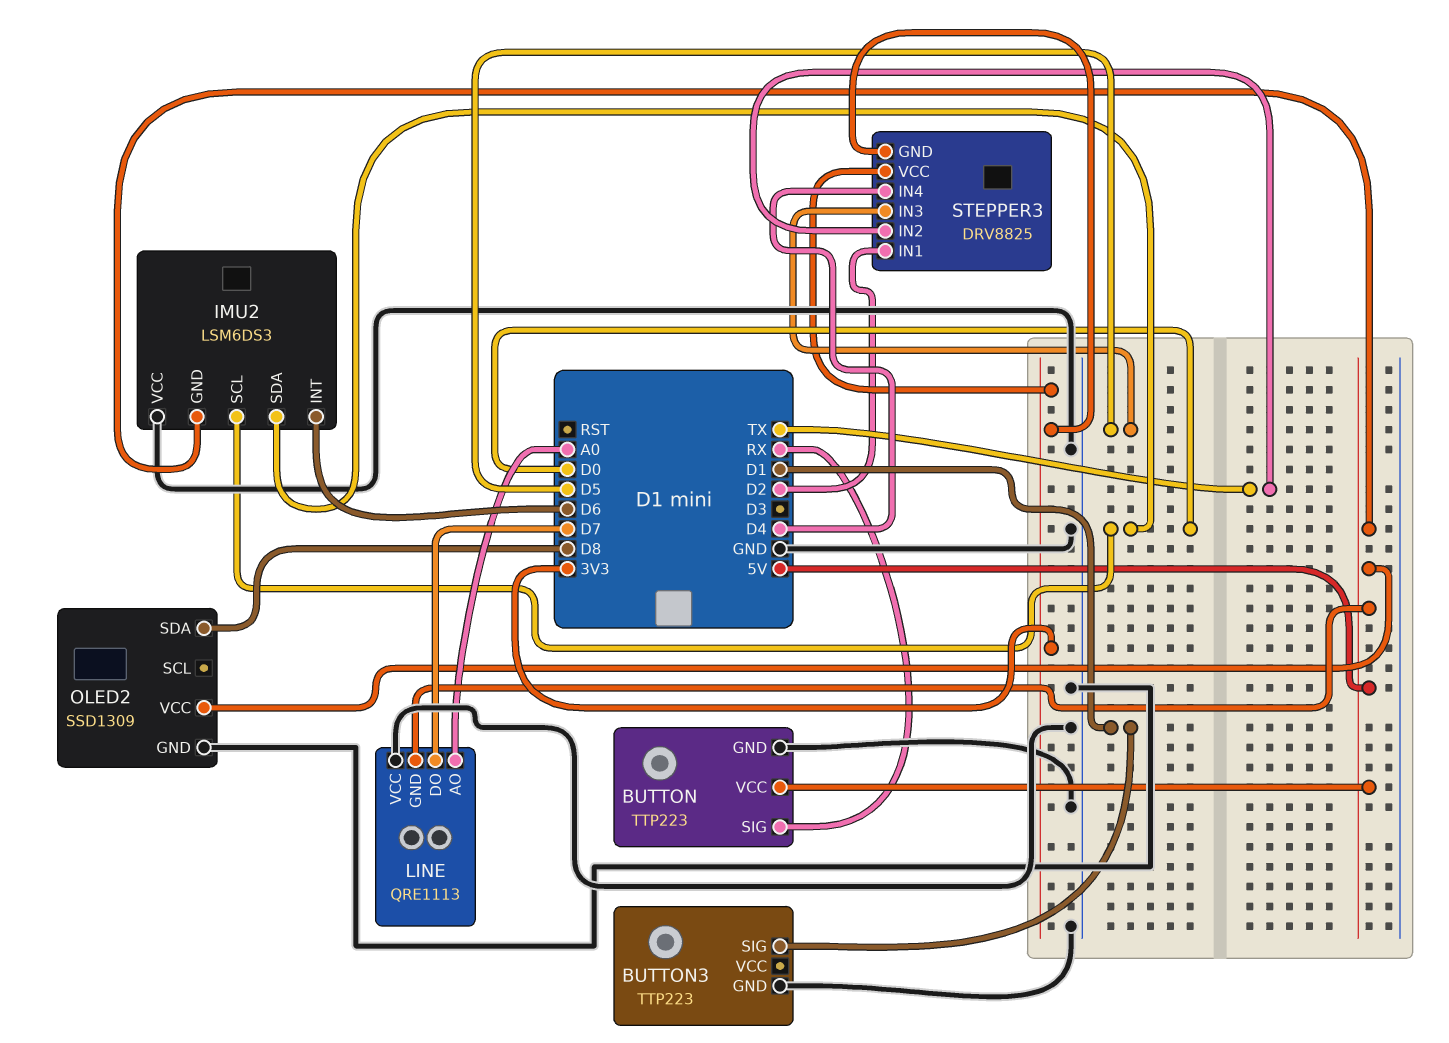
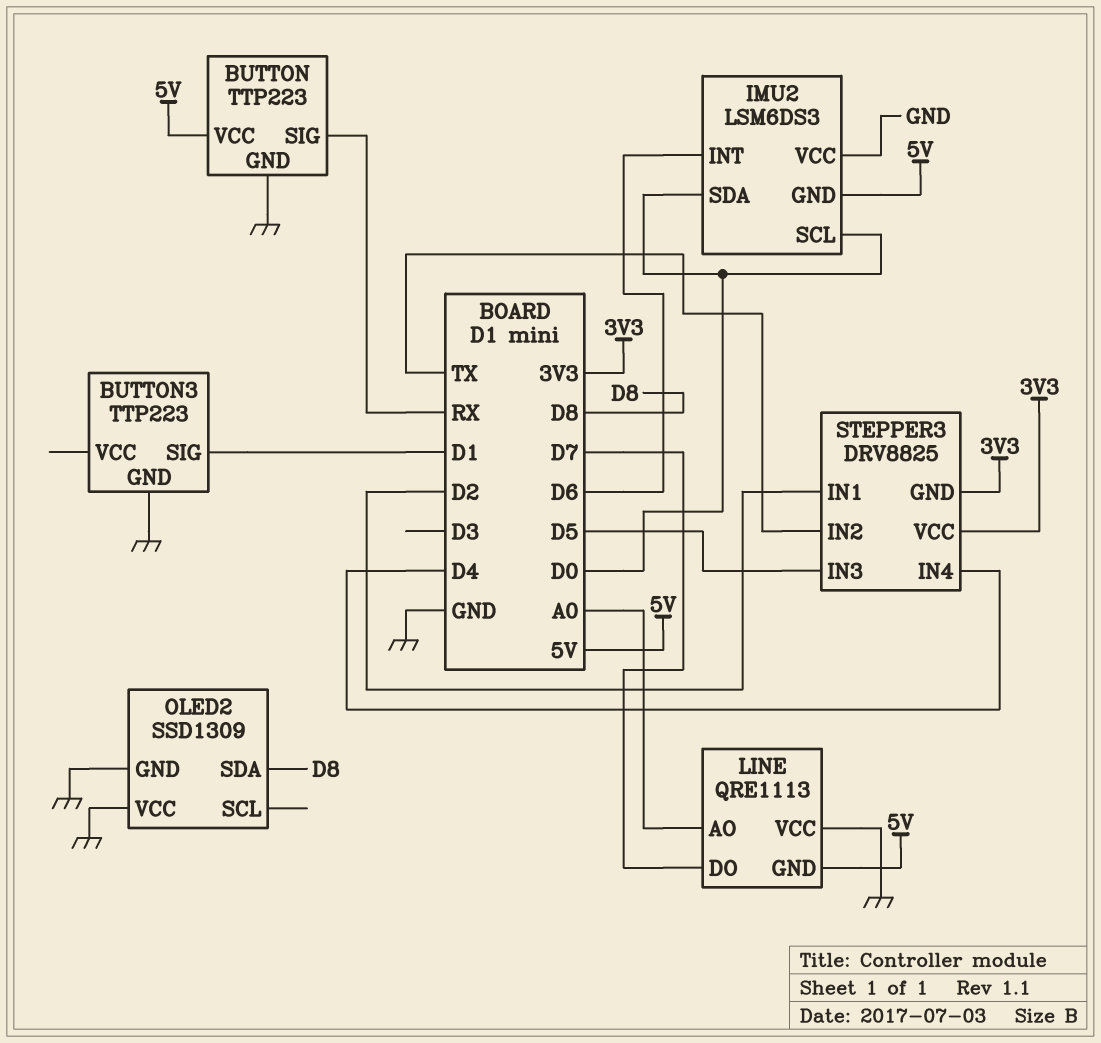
OLED2 pin VCC: 5V -> GND

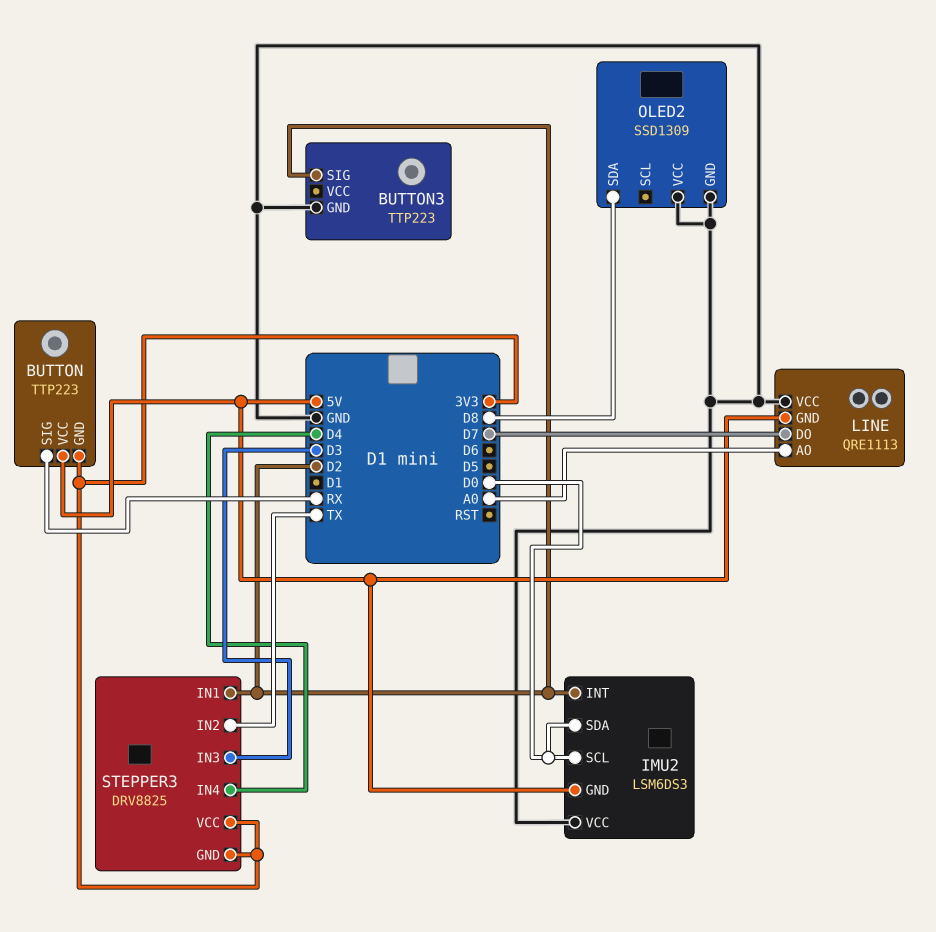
BUTTON pin GND: GND -> 3V3
BUTTON3 pin SIG: D1 -> D2
IMU2 pin INT: D6 -> D2
STEPPER3 pin IN3: D5 -> D3

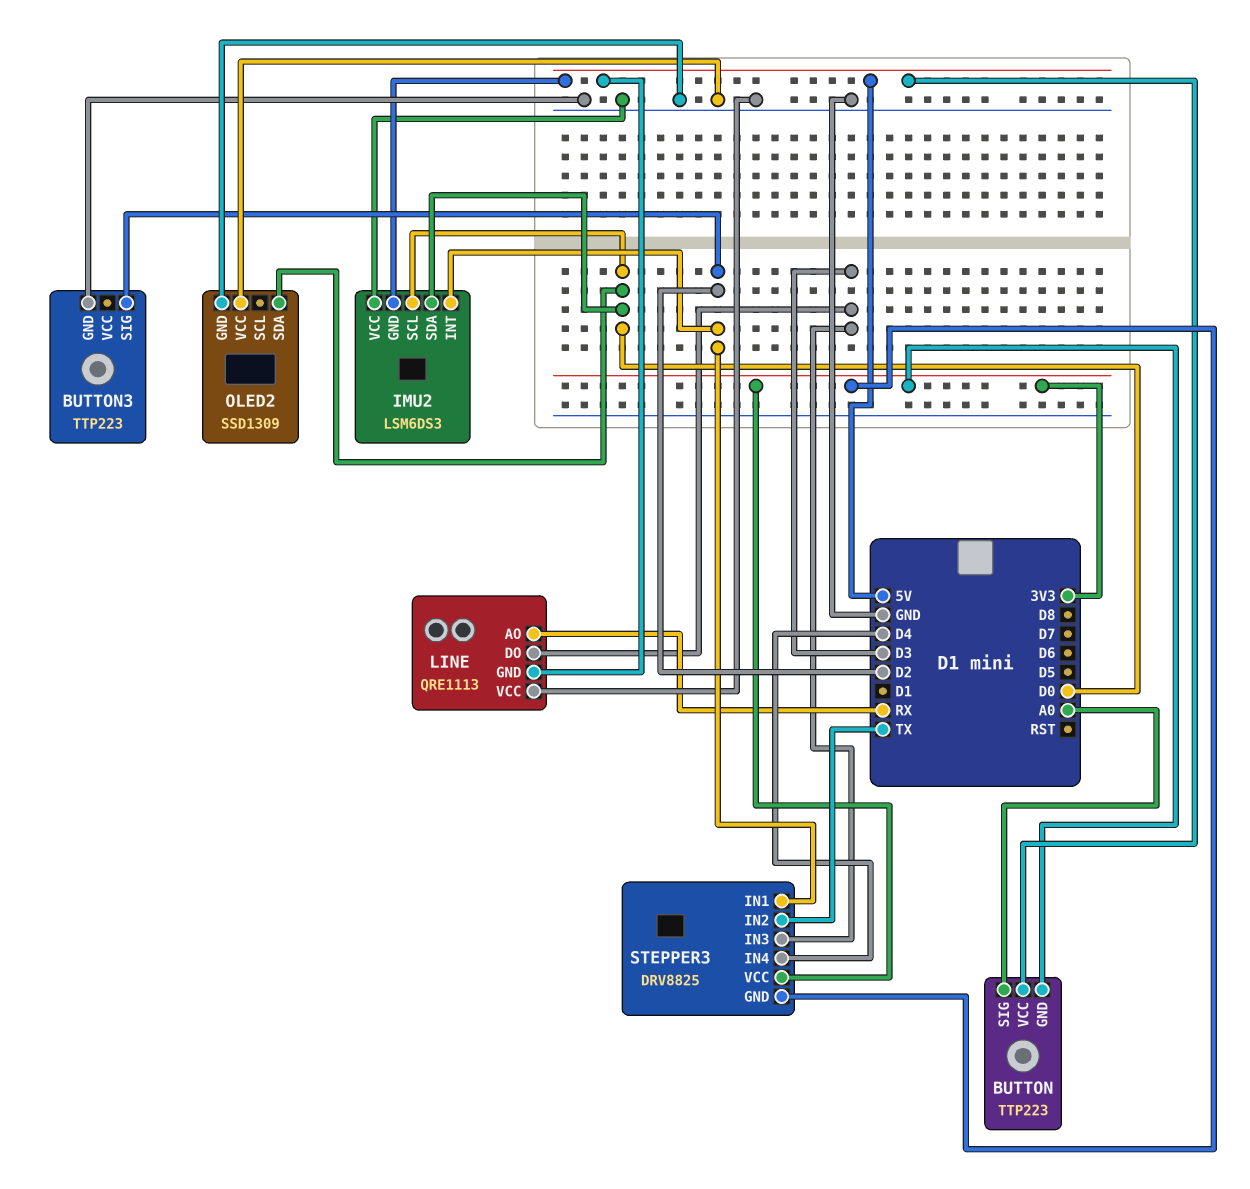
BUTTON pin SIG: RX -> A0
LINE pin AO: A0 -> RX
LINE pin DO: D7 -> D3
OLED2 pin SDA: D8 -> D0

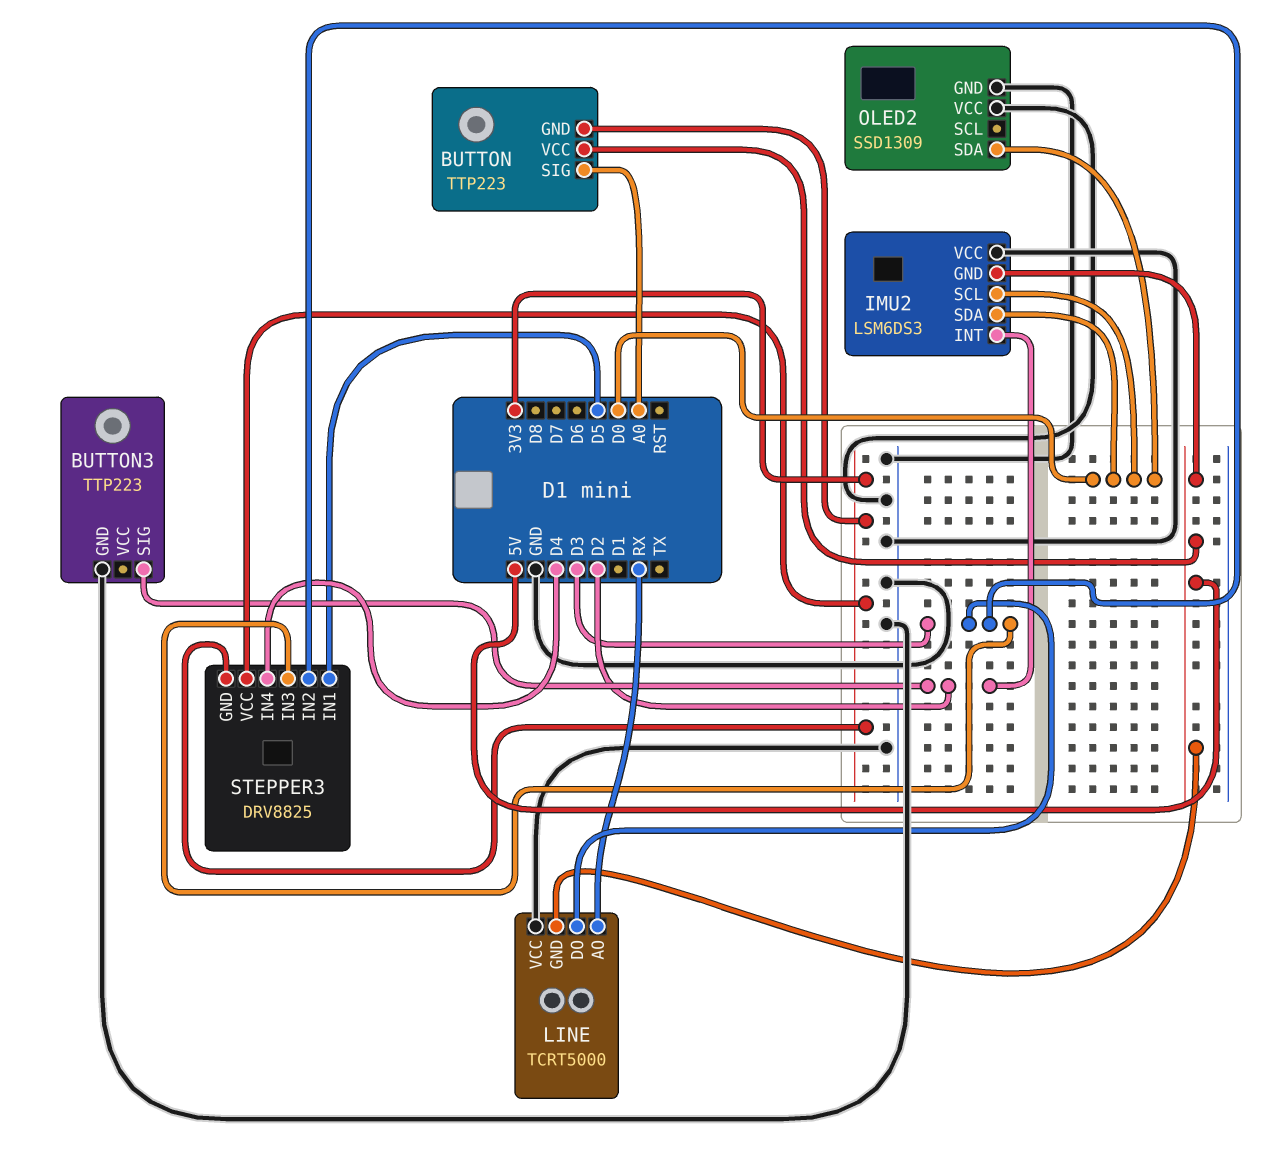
LINE: QRE1113 -> TCRT5000
STEPPER3 pin IN1: D2 -> D5
STEPPER3 pin IN2: TX -> D3

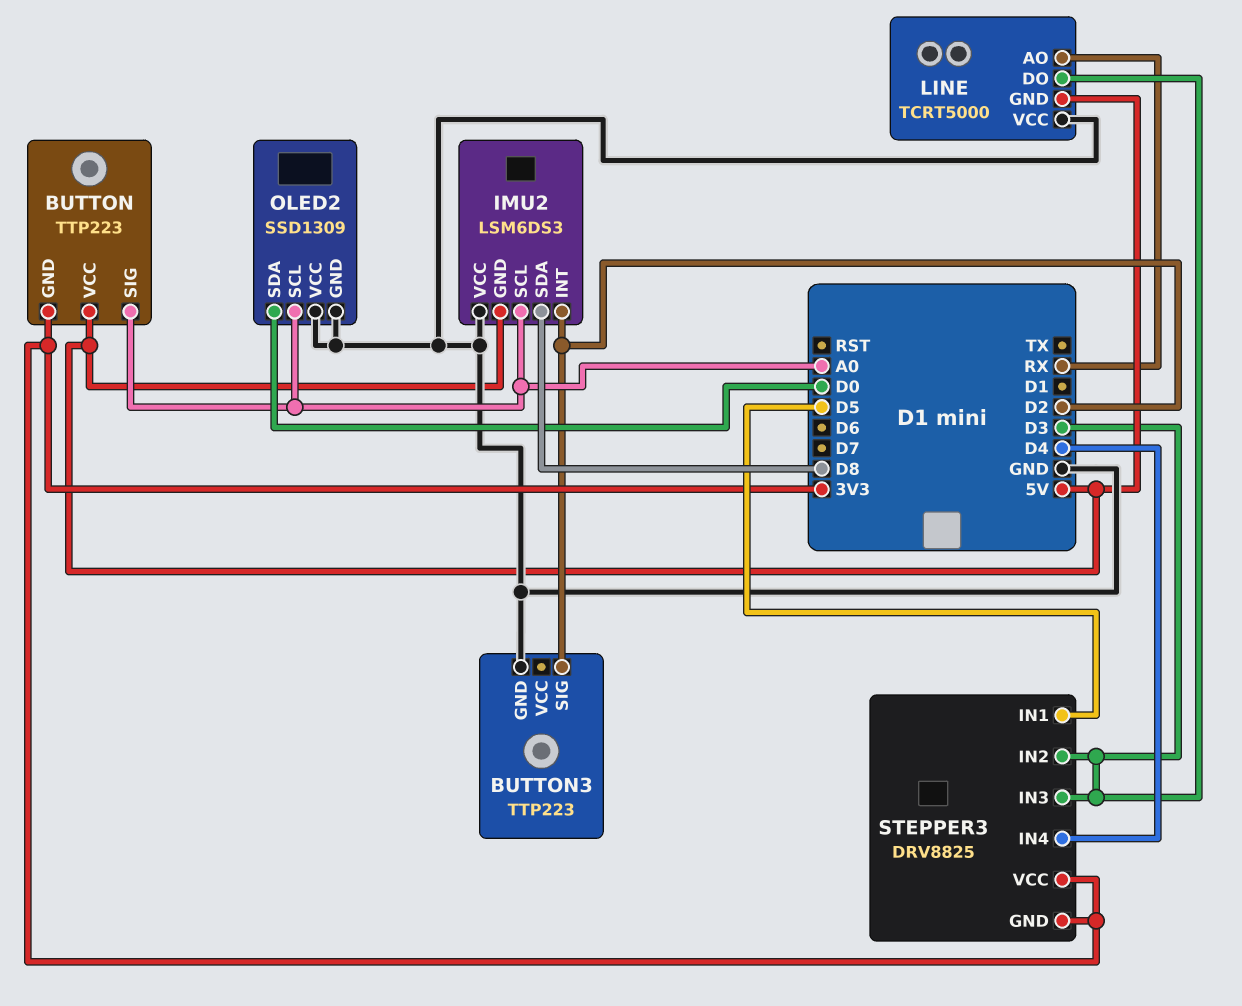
IMU2 pin SCL: D0 -> A0
IMU2 pin SDA: D0 -> D8
OLED2 pin SCL: none -> A0

